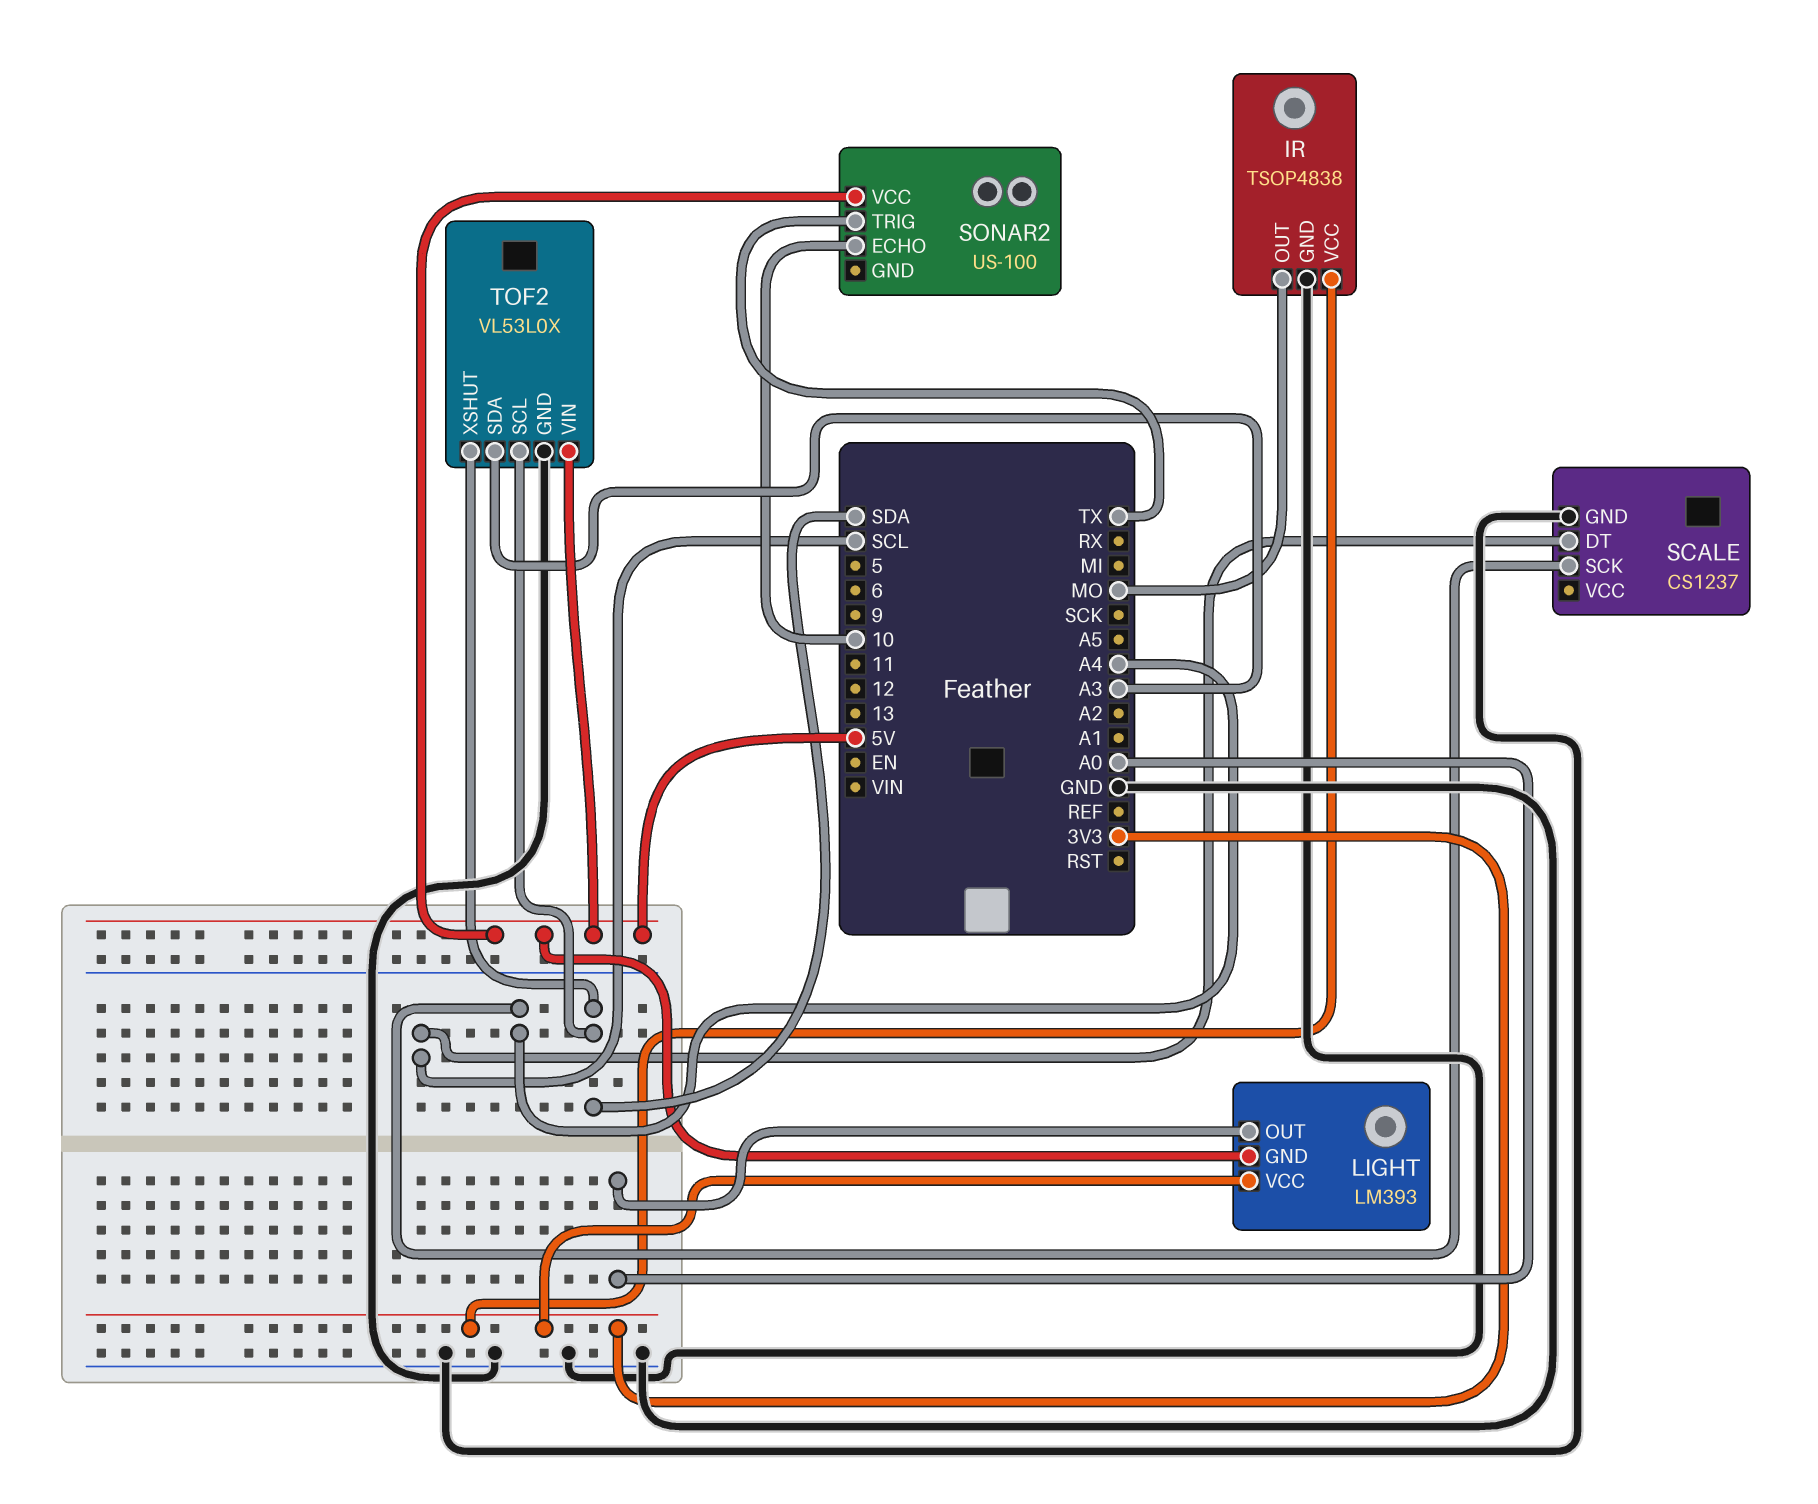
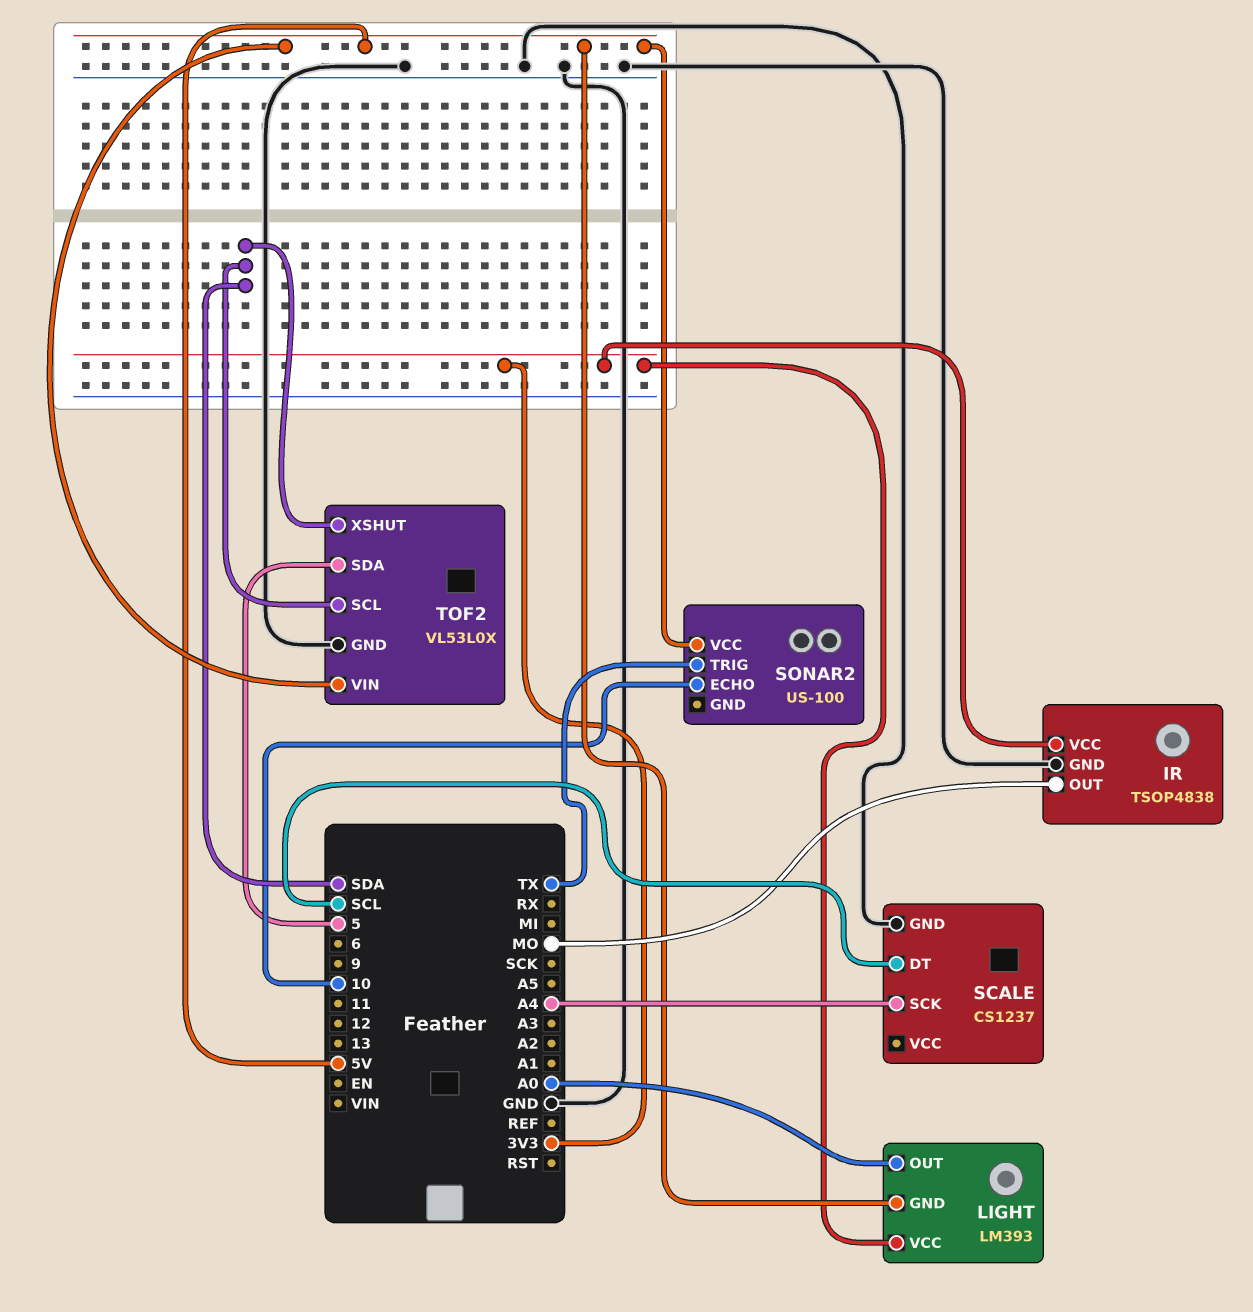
TOF2 pin SDA: A3 -> 5

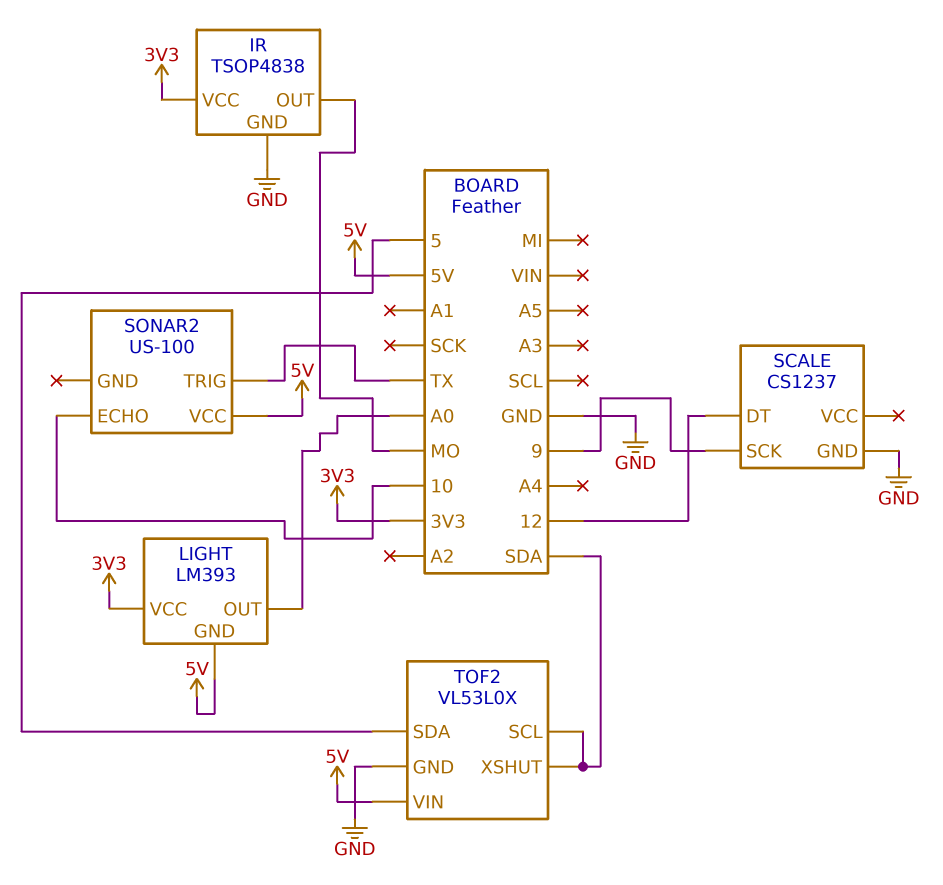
SCALE pin DT: SCL -> 12
SCALE pin SCK: A4 -> 9

